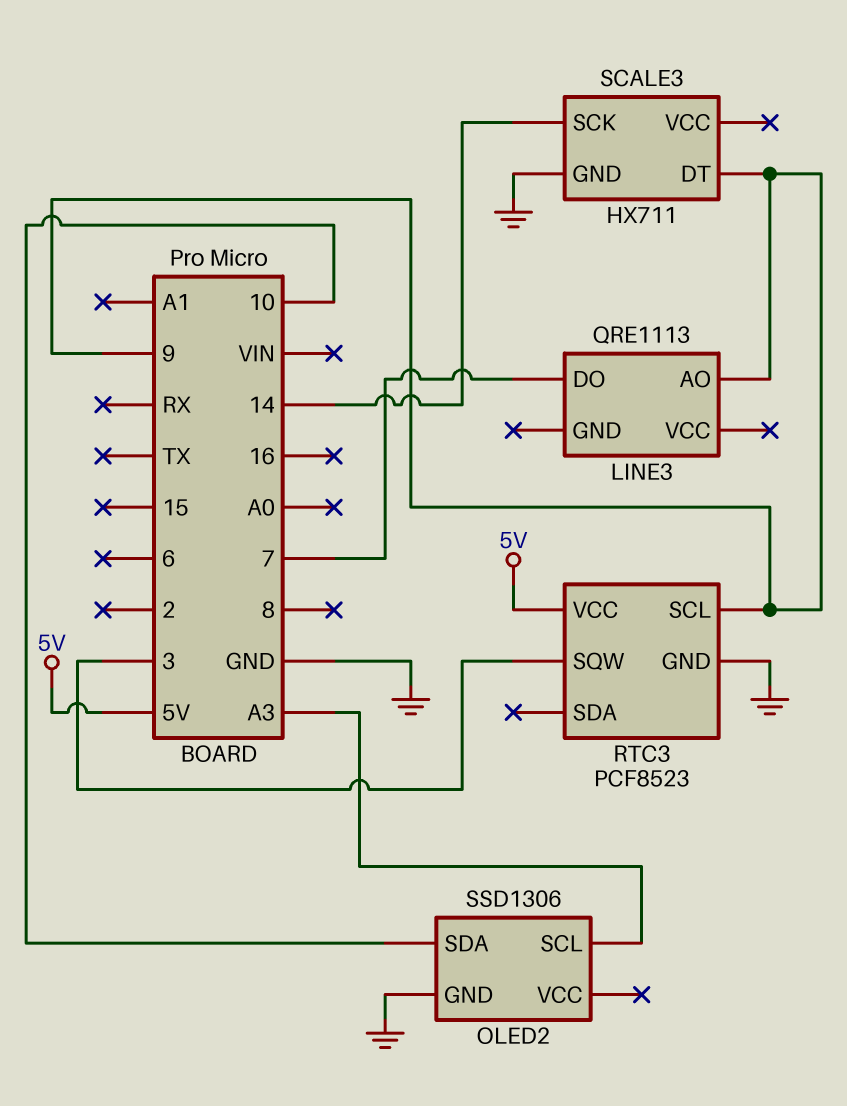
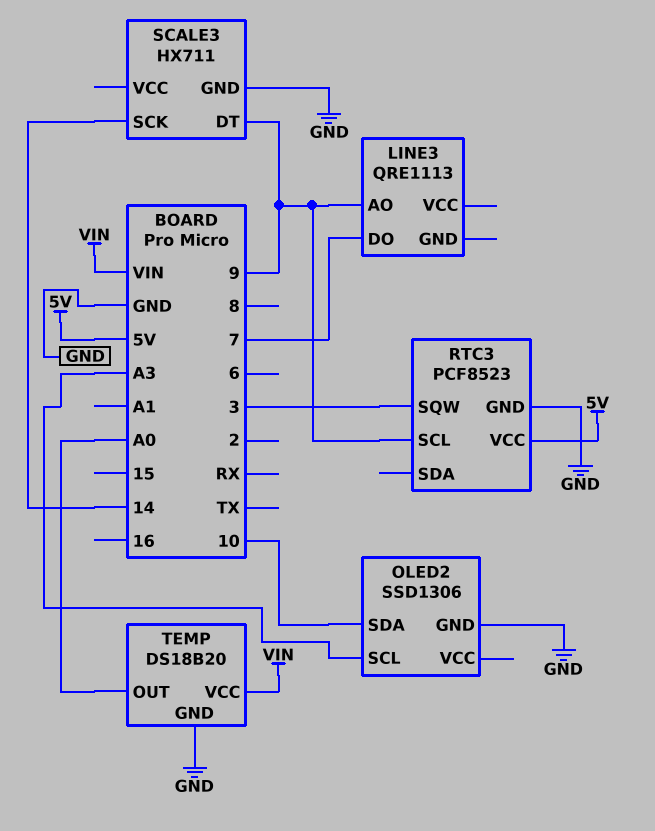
TEMP: none -> DS18B20
TEMP pin GND: none -> GND
TEMP pin OUT: none -> A0
TEMP pin VCC: none -> VIN

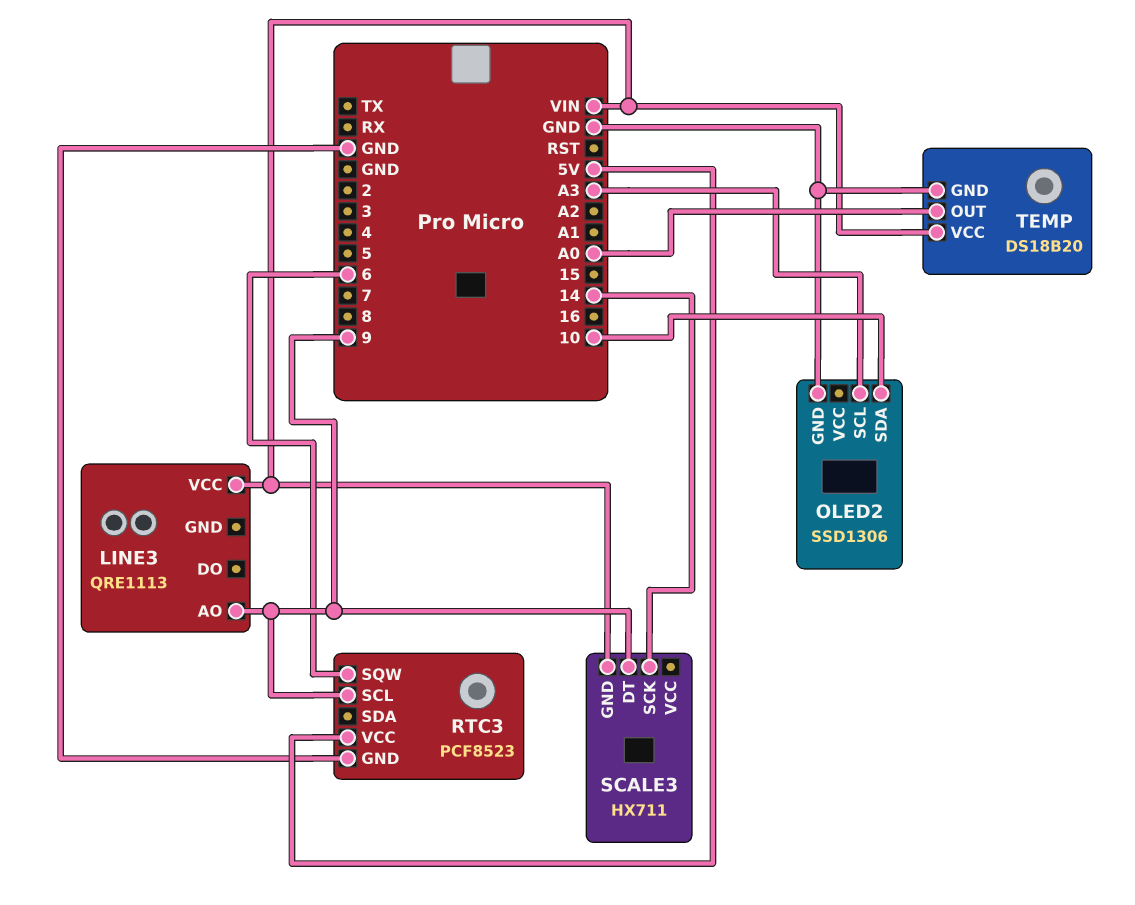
LINE3 pin DO: 7 -> none
LINE3 pin VCC: none -> VIN
RTC3 pin SQW: 3 -> 6
SCALE3 pin GND: GND -> VIN

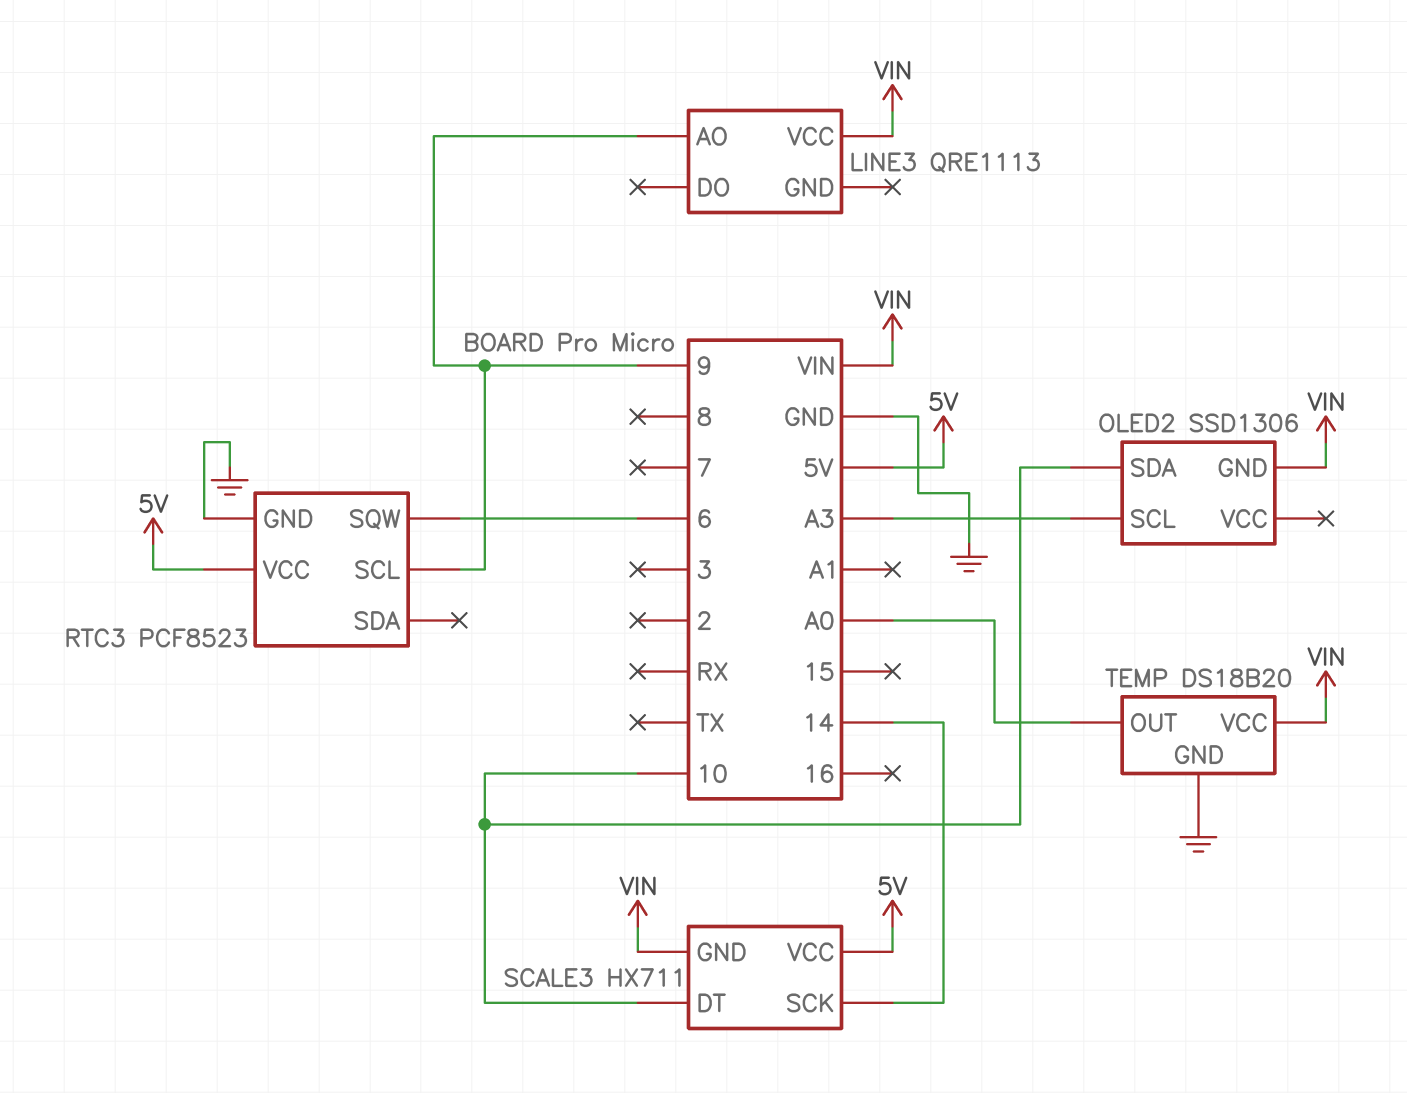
OLED2 pin GND: GND -> VIN
SCALE3 pin DT: 9 -> 10
SCALE3 pin VCC: none -> 5V

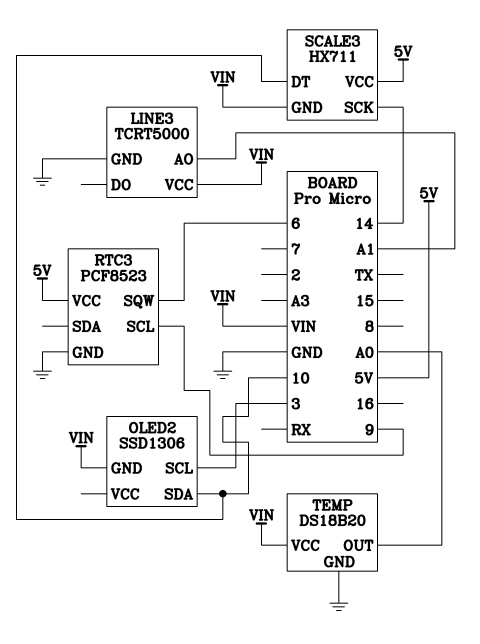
LINE3: QRE1113 -> TCRT5000
LINE3 pin AO: 9 -> A1
LINE3 pin GND: none -> GND
OLED2 pin SCL: A3 -> 3

